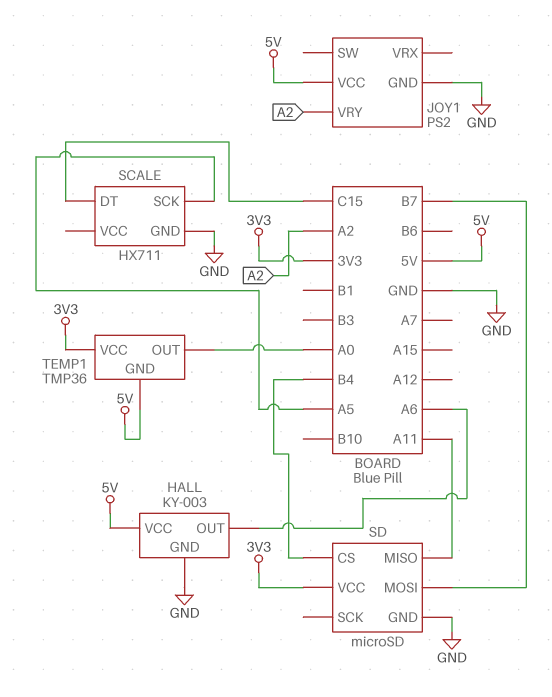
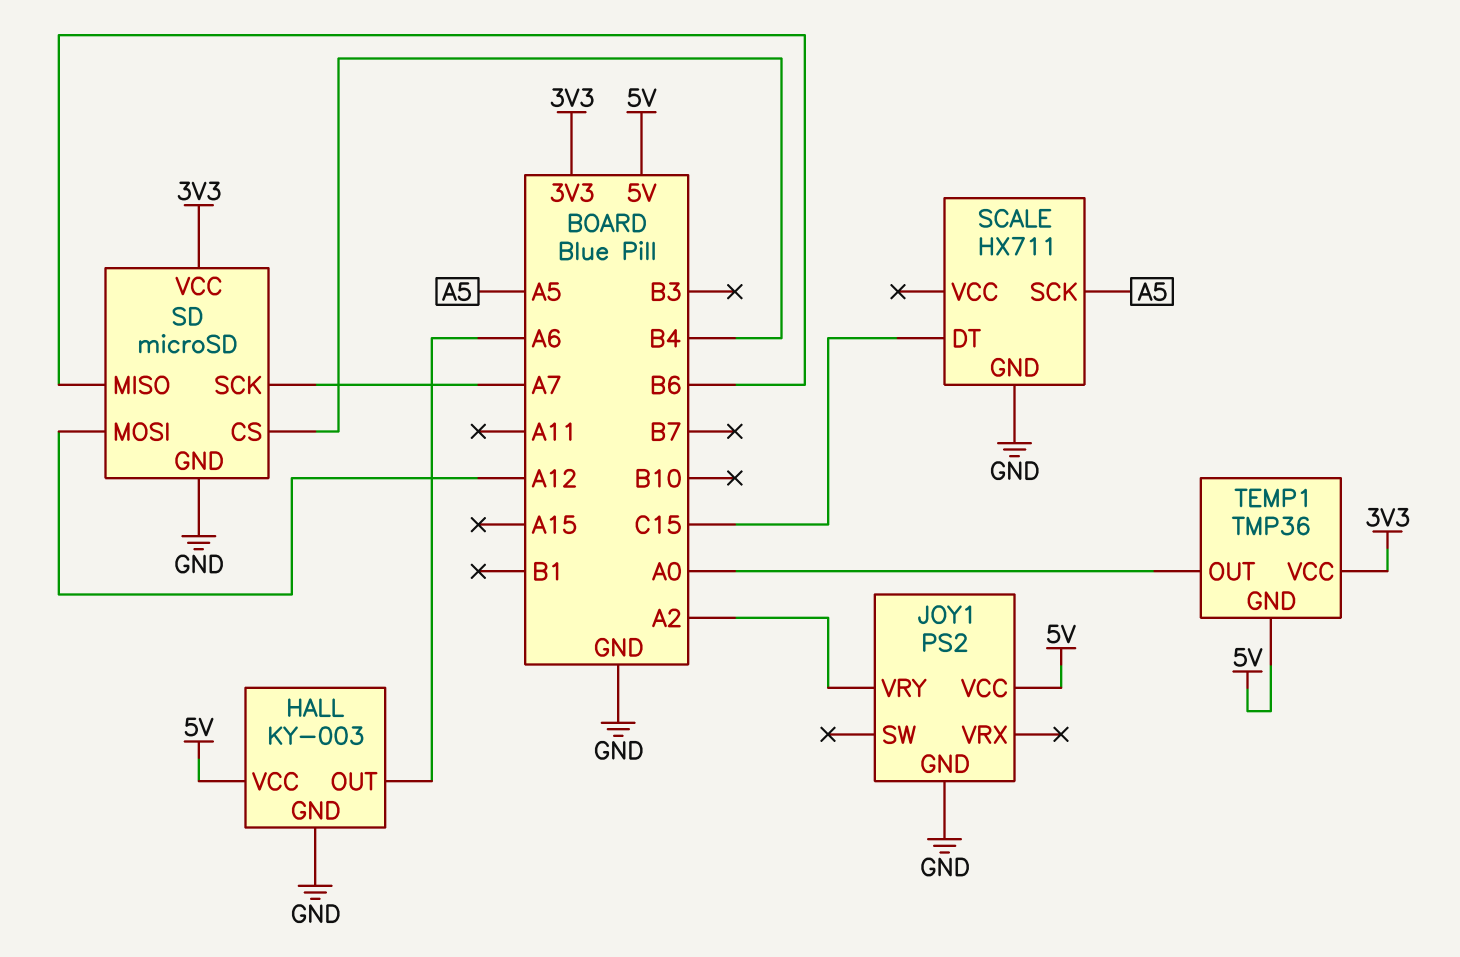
SD pin MISO: A11 -> B6
SD pin MOSI: B7 -> A12
SD pin SCK: none -> A7

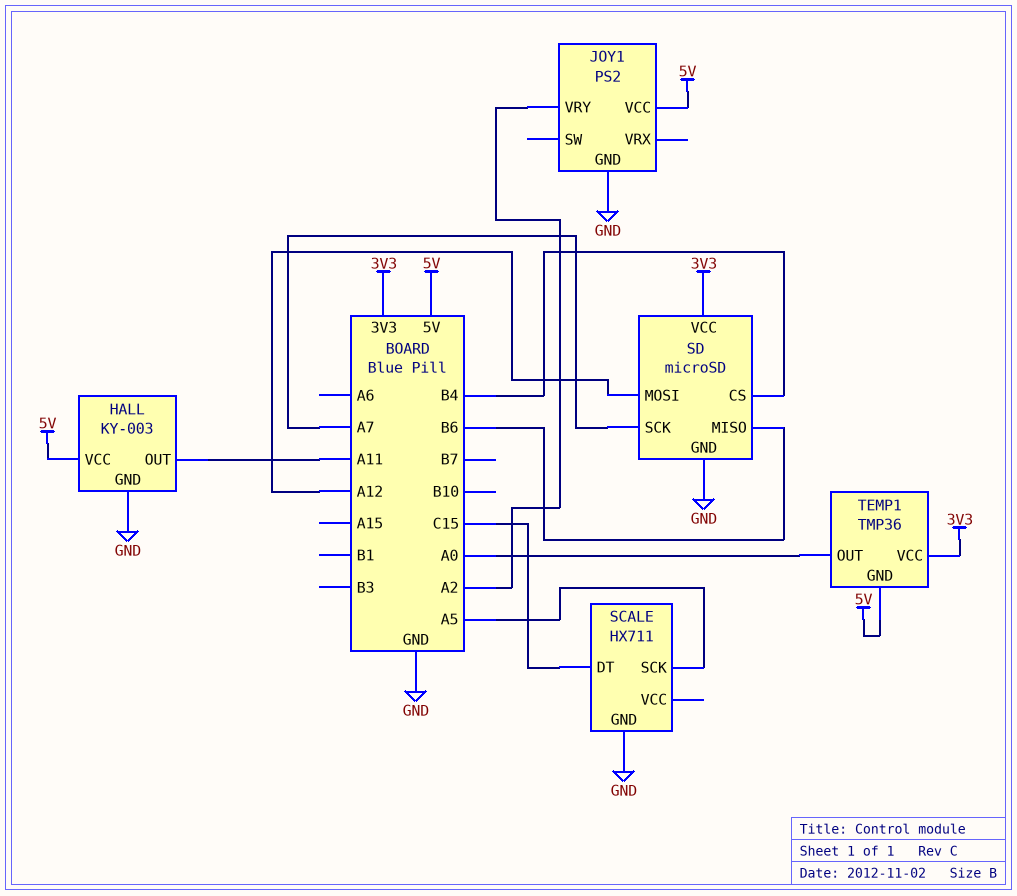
HALL pin OUT: A6 -> A11

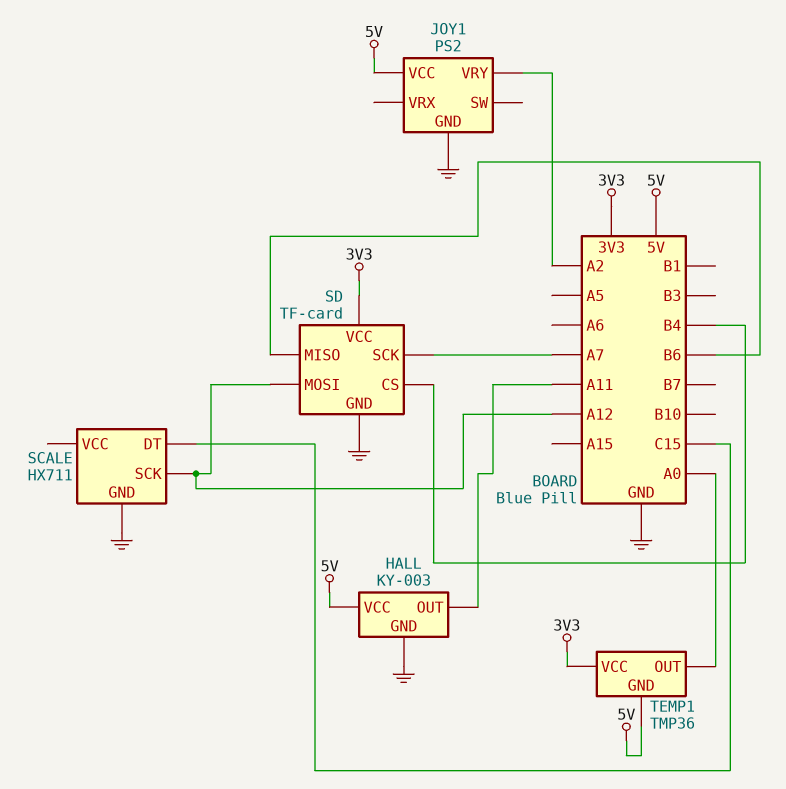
SCALE pin SCK: A5 -> A12
SD: microSD -> TF-card

